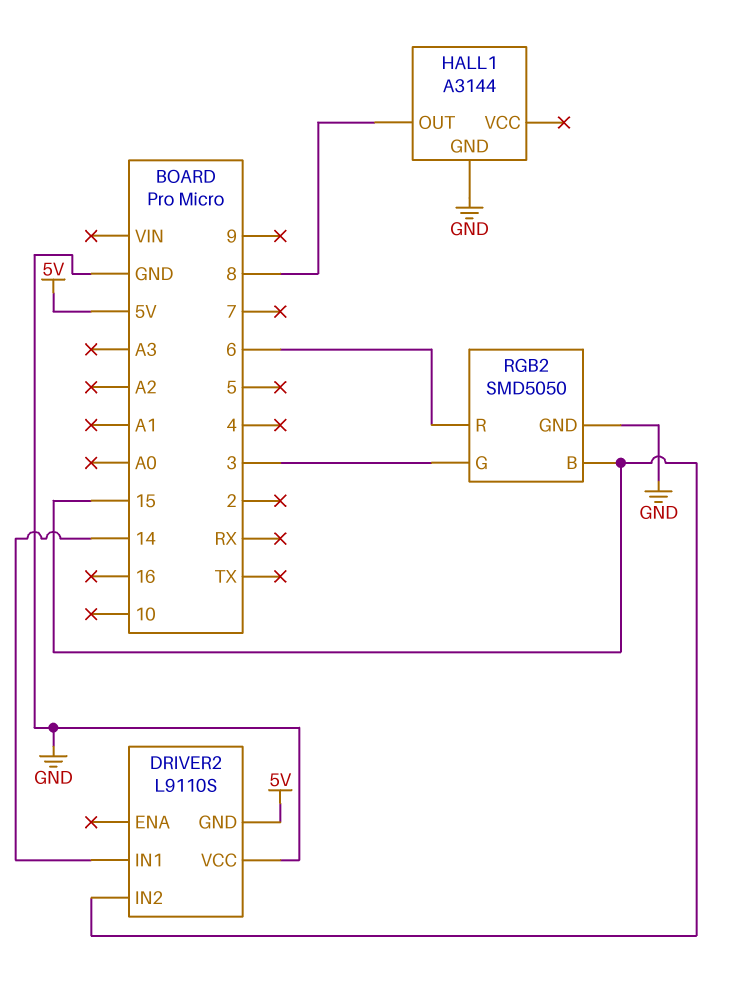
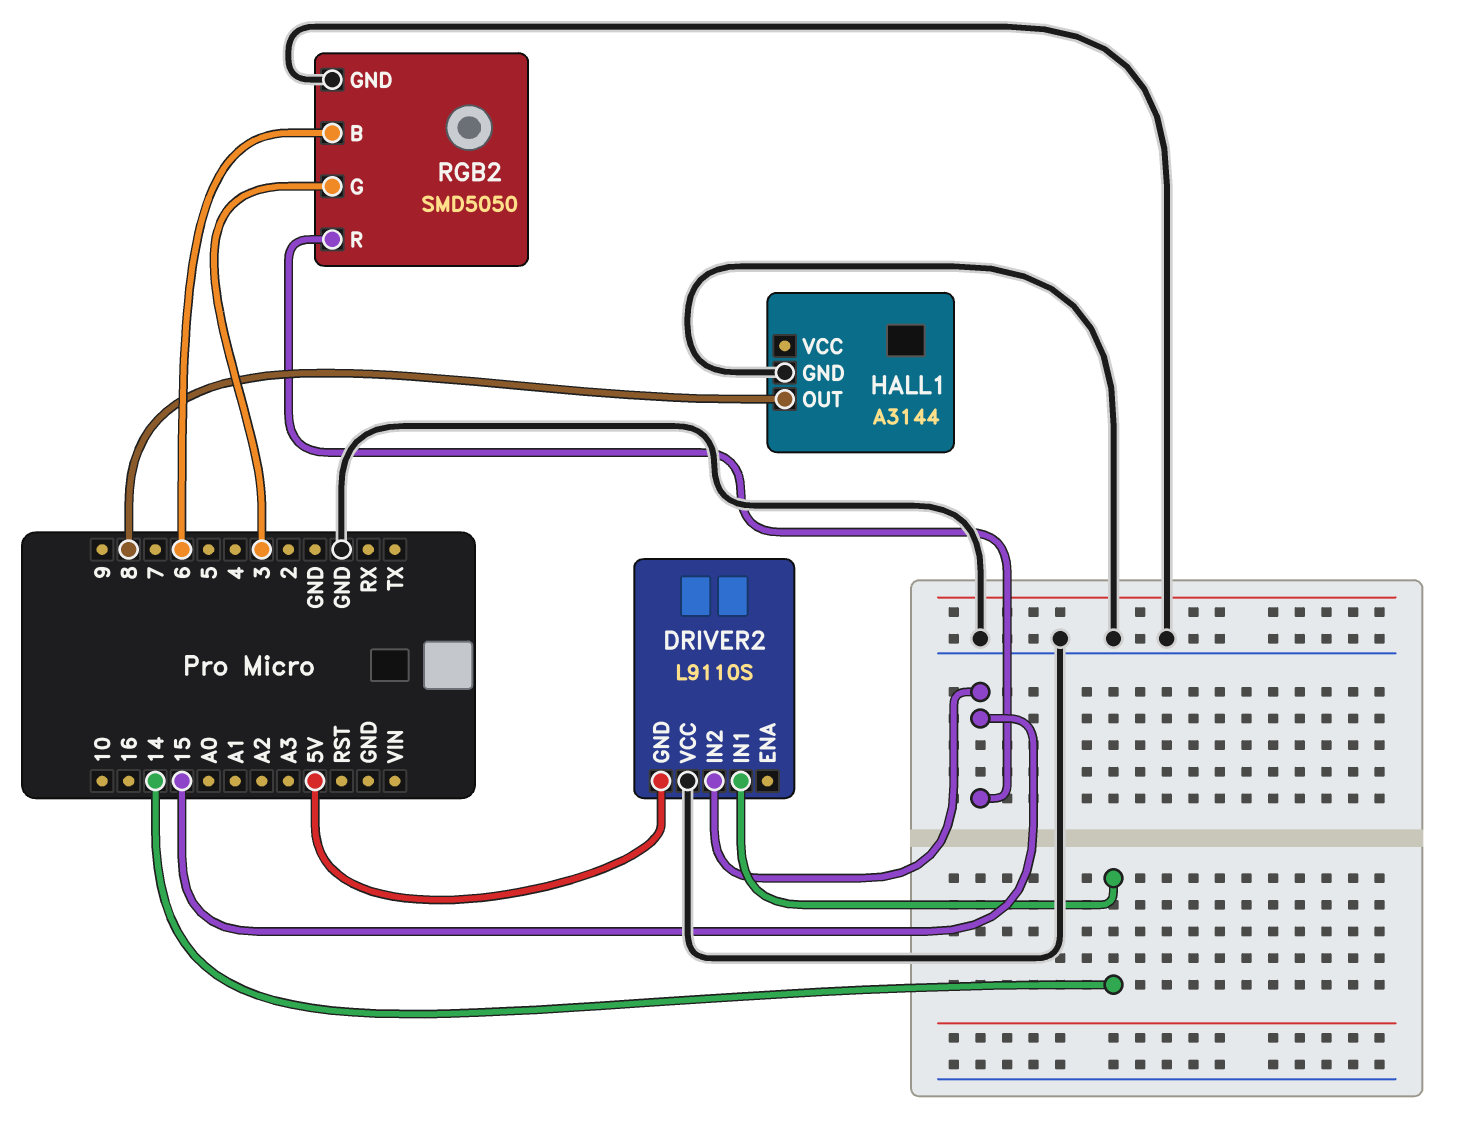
RGB2 pin B: 15 -> 6
RGB2 pin R: 6 -> 15

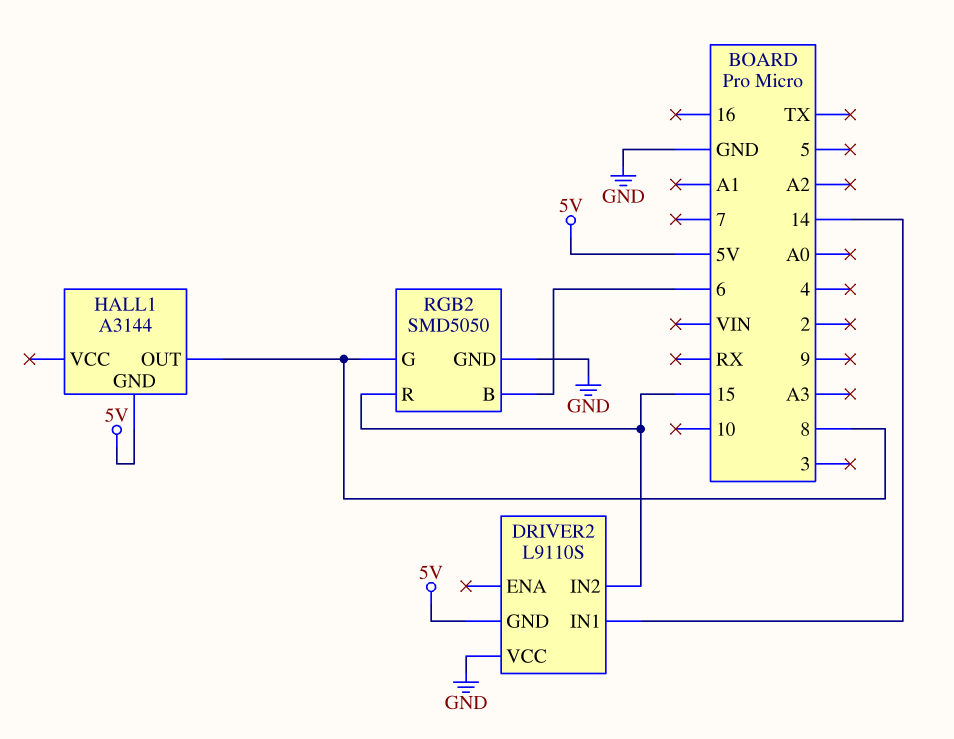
HALL1 pin GND: GND -> 5V
RGB2 pin G: 3 -> 8

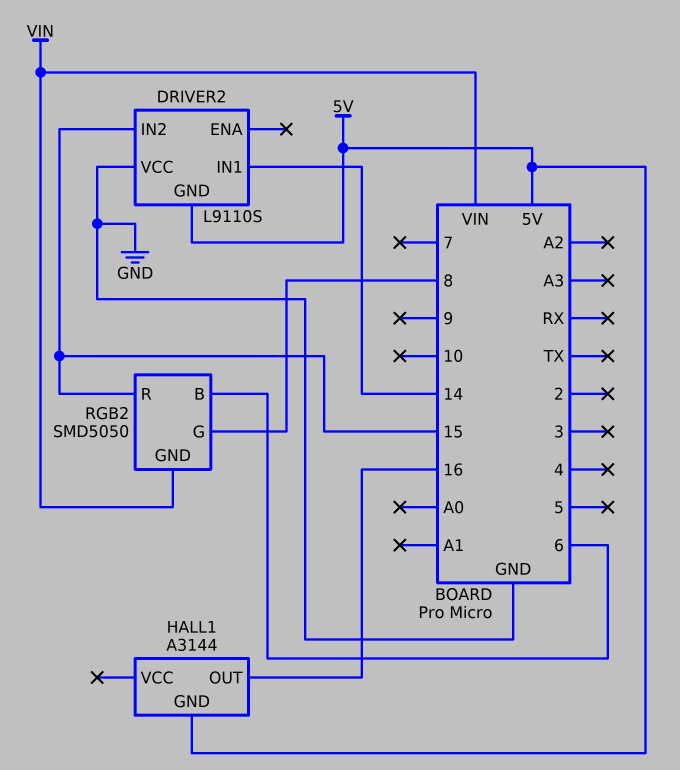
HALL1 pin OUT: 8 -> 16
RGB2 pin GND: GND -> VIN

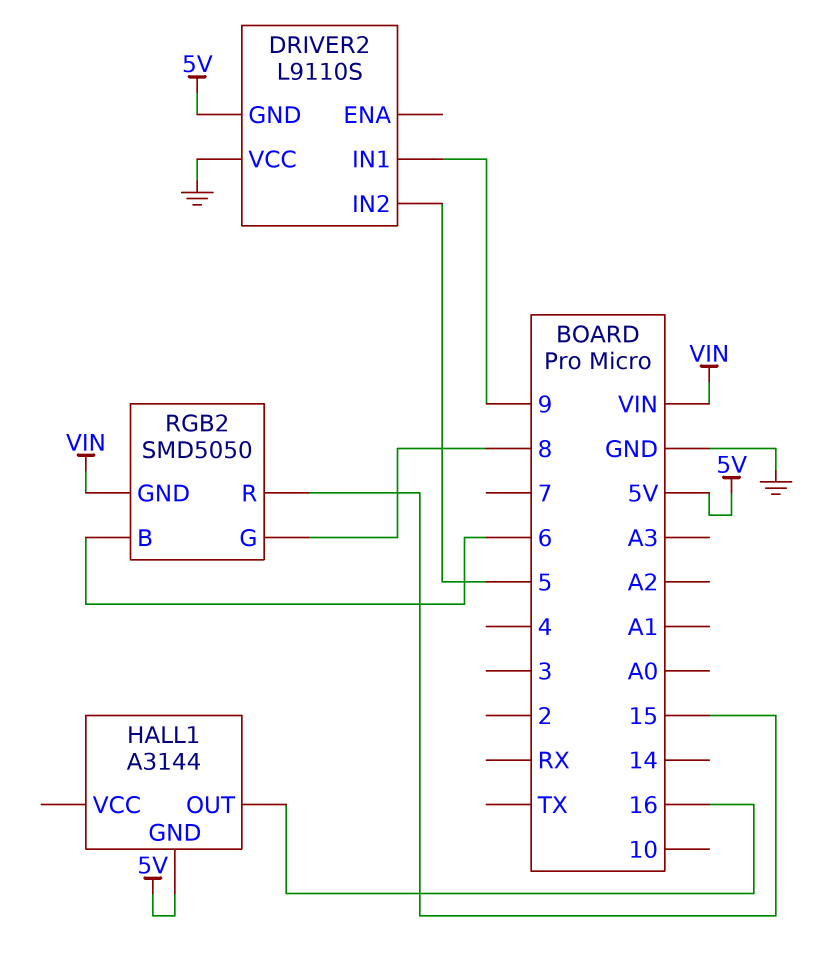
DRIVER2 pin IN1: 14 -> 9
DRIVER2 pin IN2: 15 -> 5

